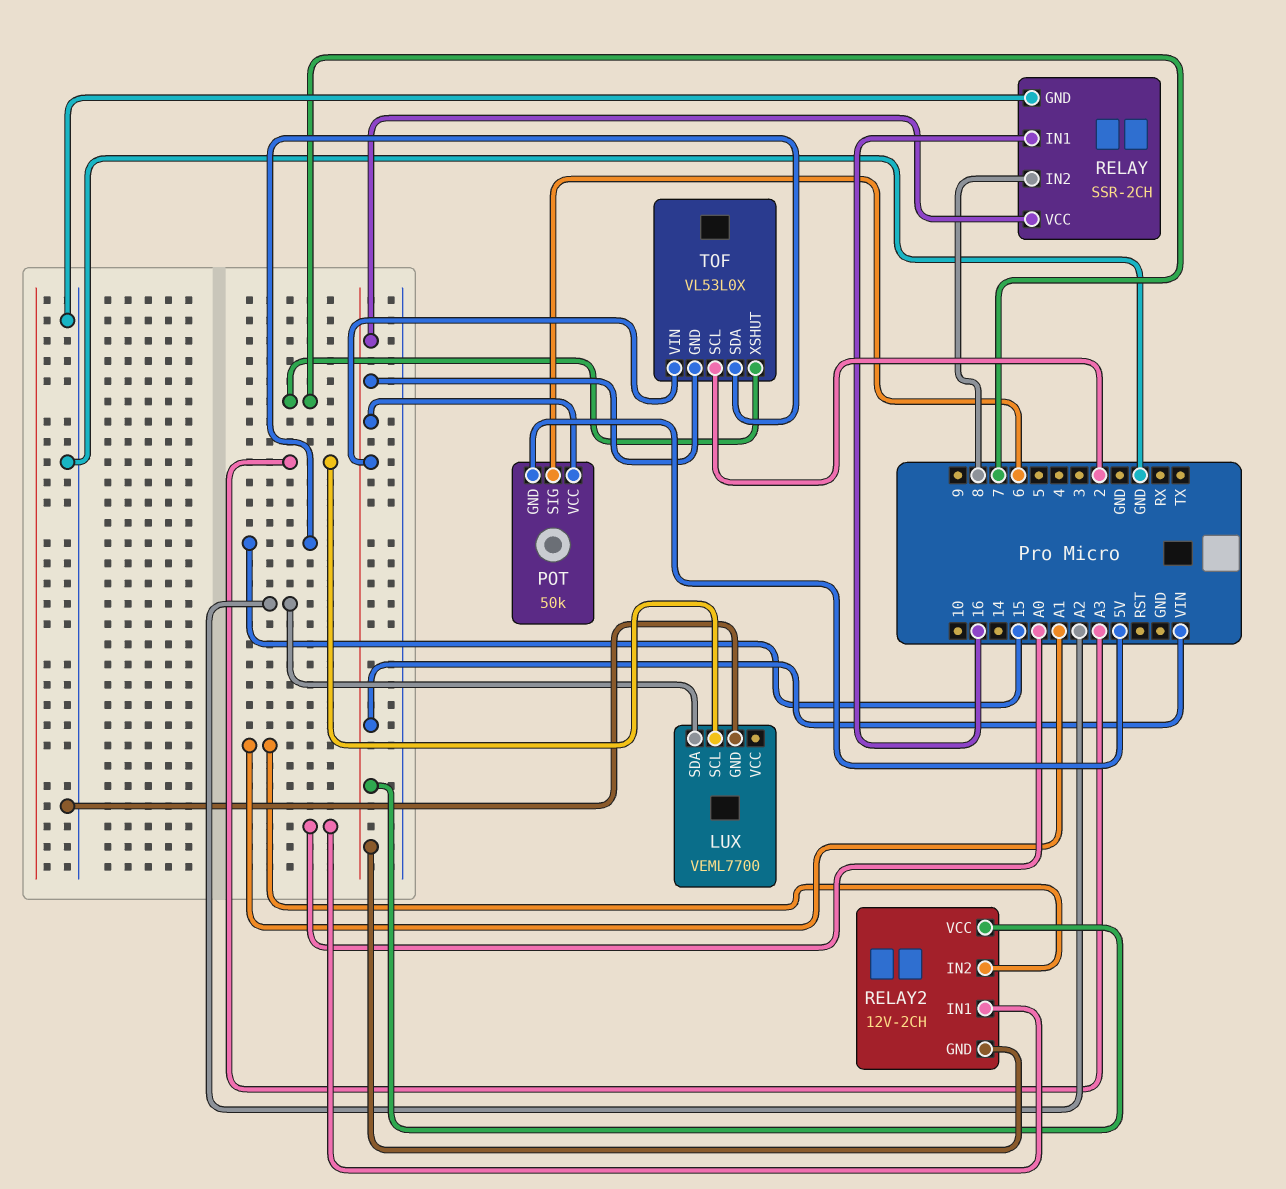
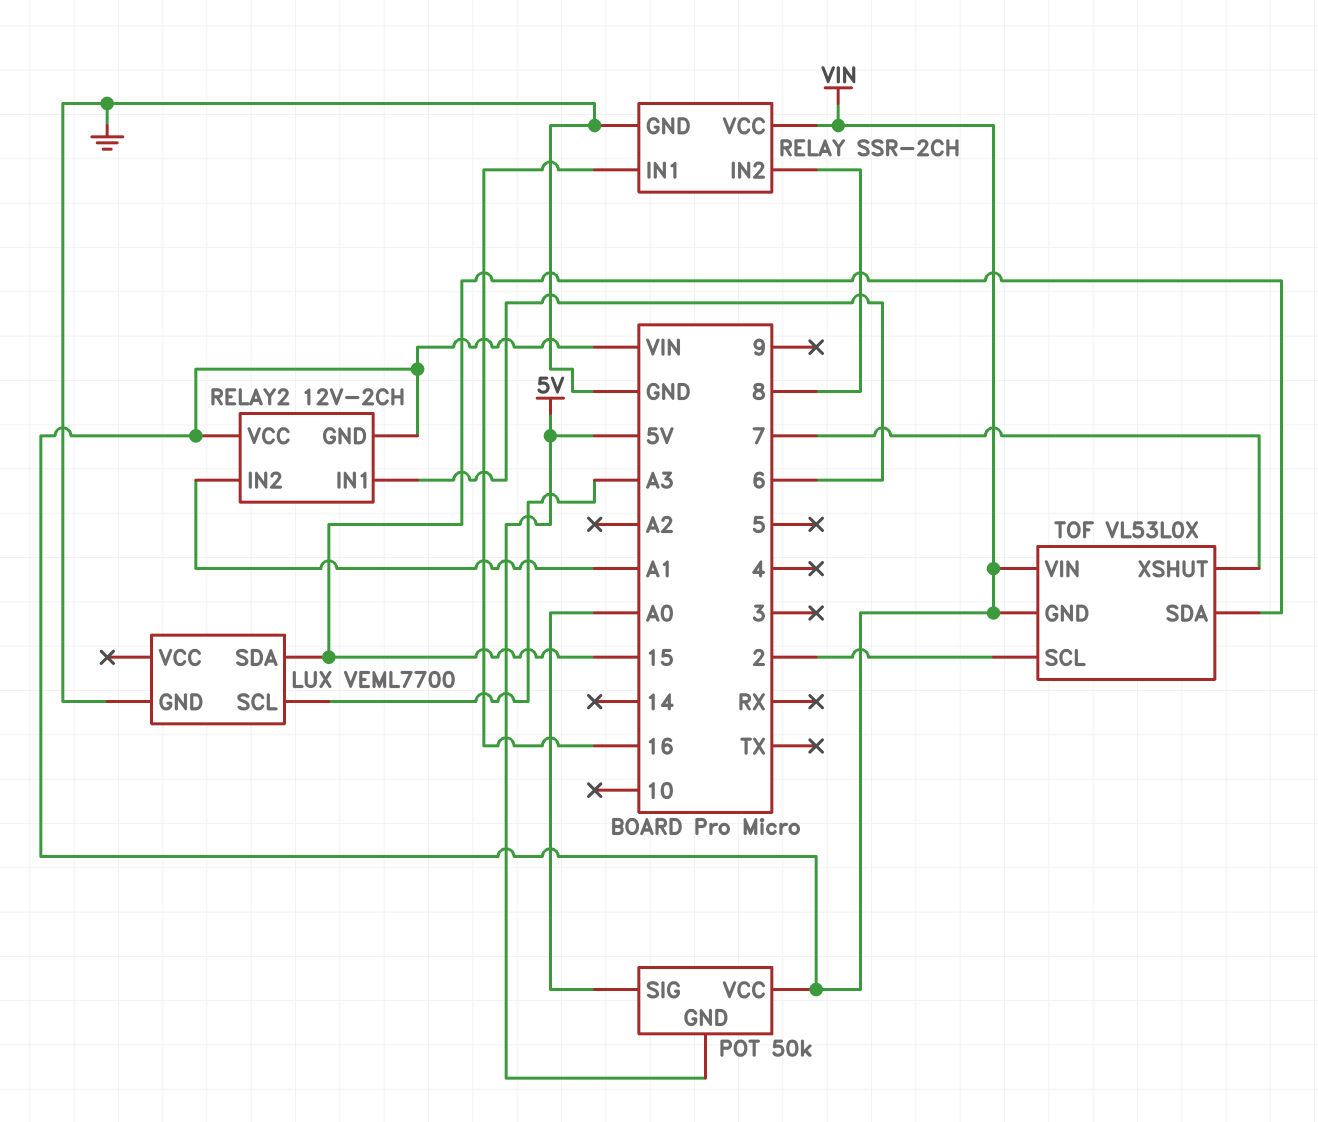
LUX pin SDA: A2 -> 15
POT pin SIG: 6 -> A0
RELAY2 pin IN1: A0 -> 6

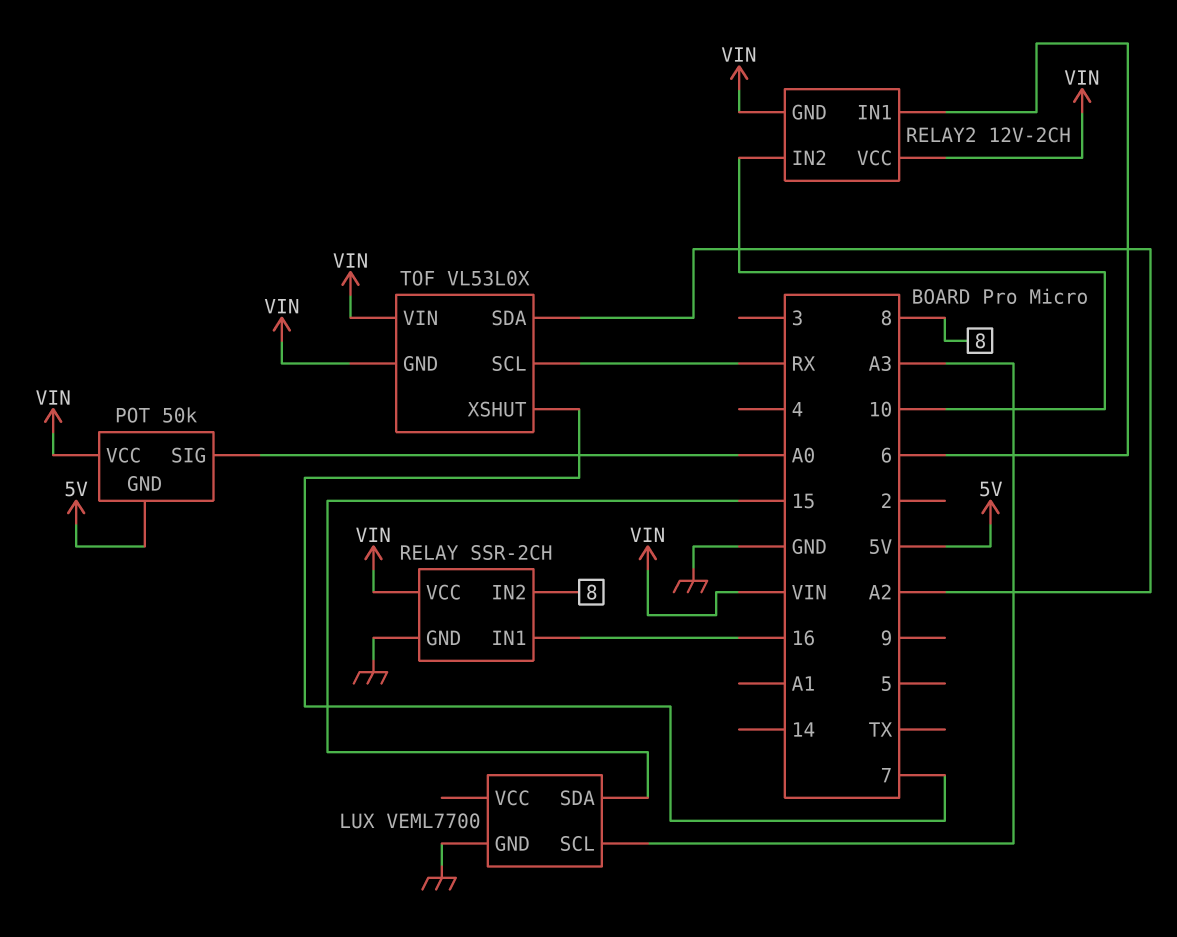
RELAY2 pin IN2: A1 -> 10
TOF pin SCL: 2 -> RX
TOF pin SDA: 15 -> A2

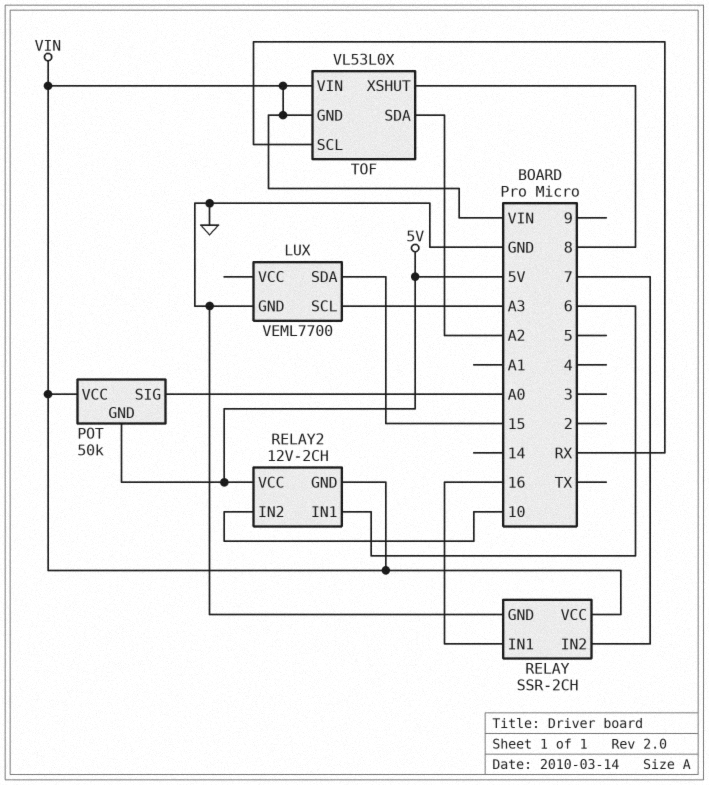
RELAY pin IN2: 8 -> 7
RELAY2 pin VCC: VIN -> 5V
TOF pin XSHUT: 7 -> 8

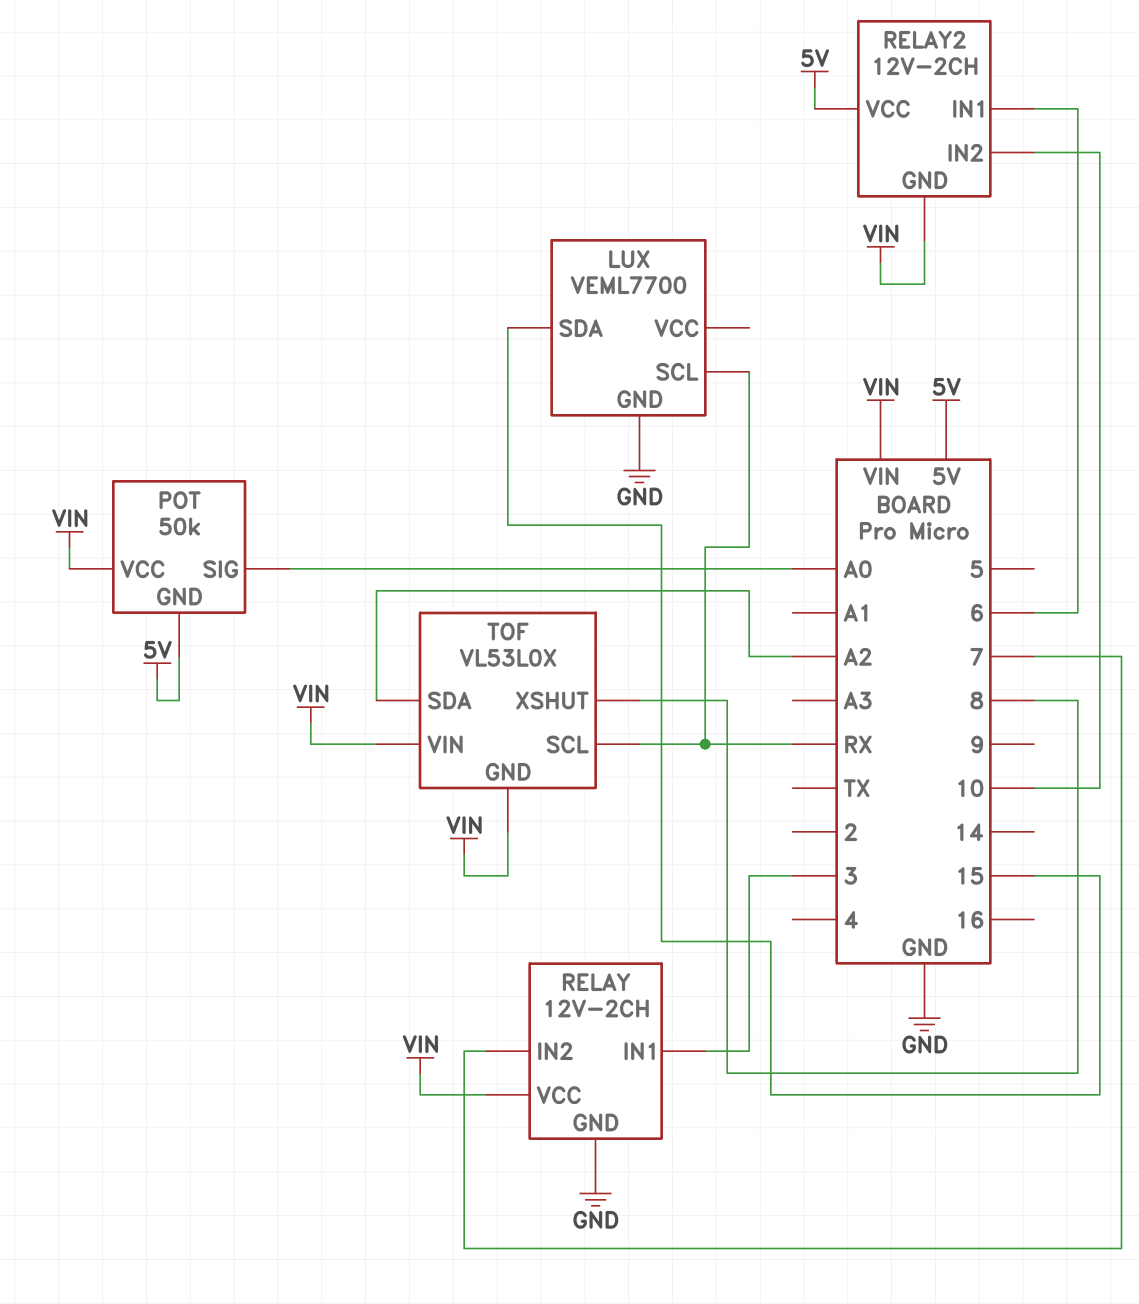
LUX pin SCL: A3 -> RX
RELAY: SSR-2CH -> 12V-2CH
RELAY pin IN1: 16 -> 3

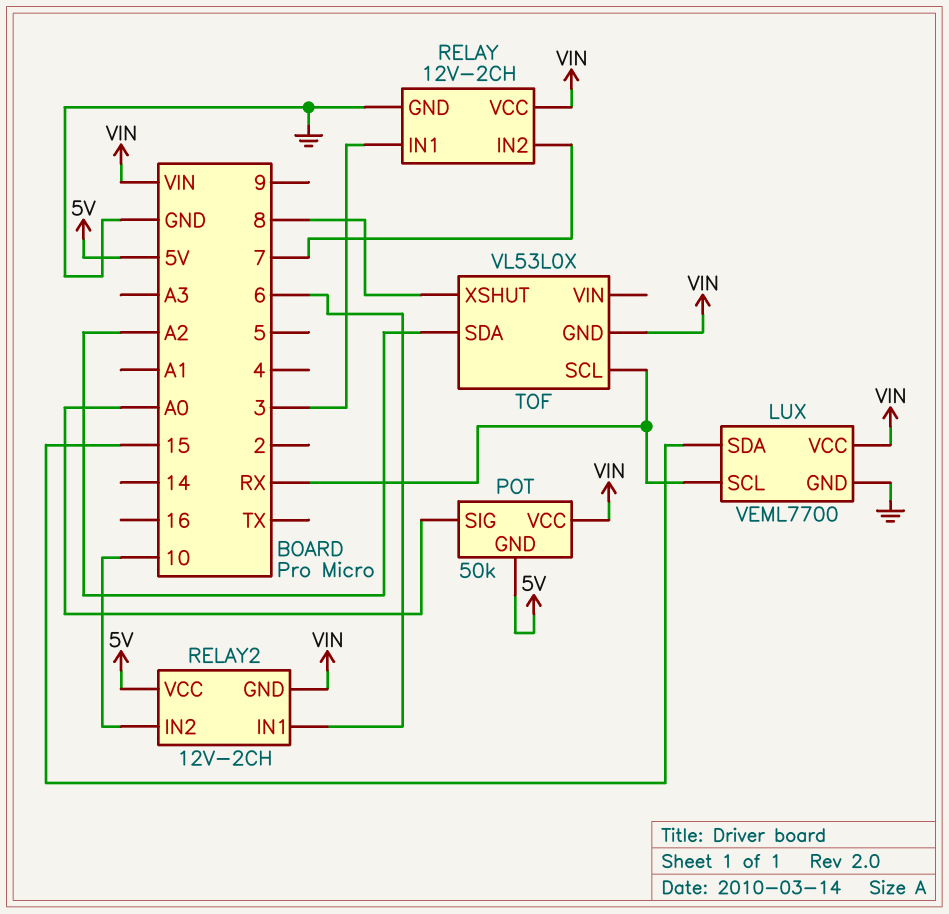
LUX pin VCC: none -> VIN
TOF pin VIN: VIN -> none

